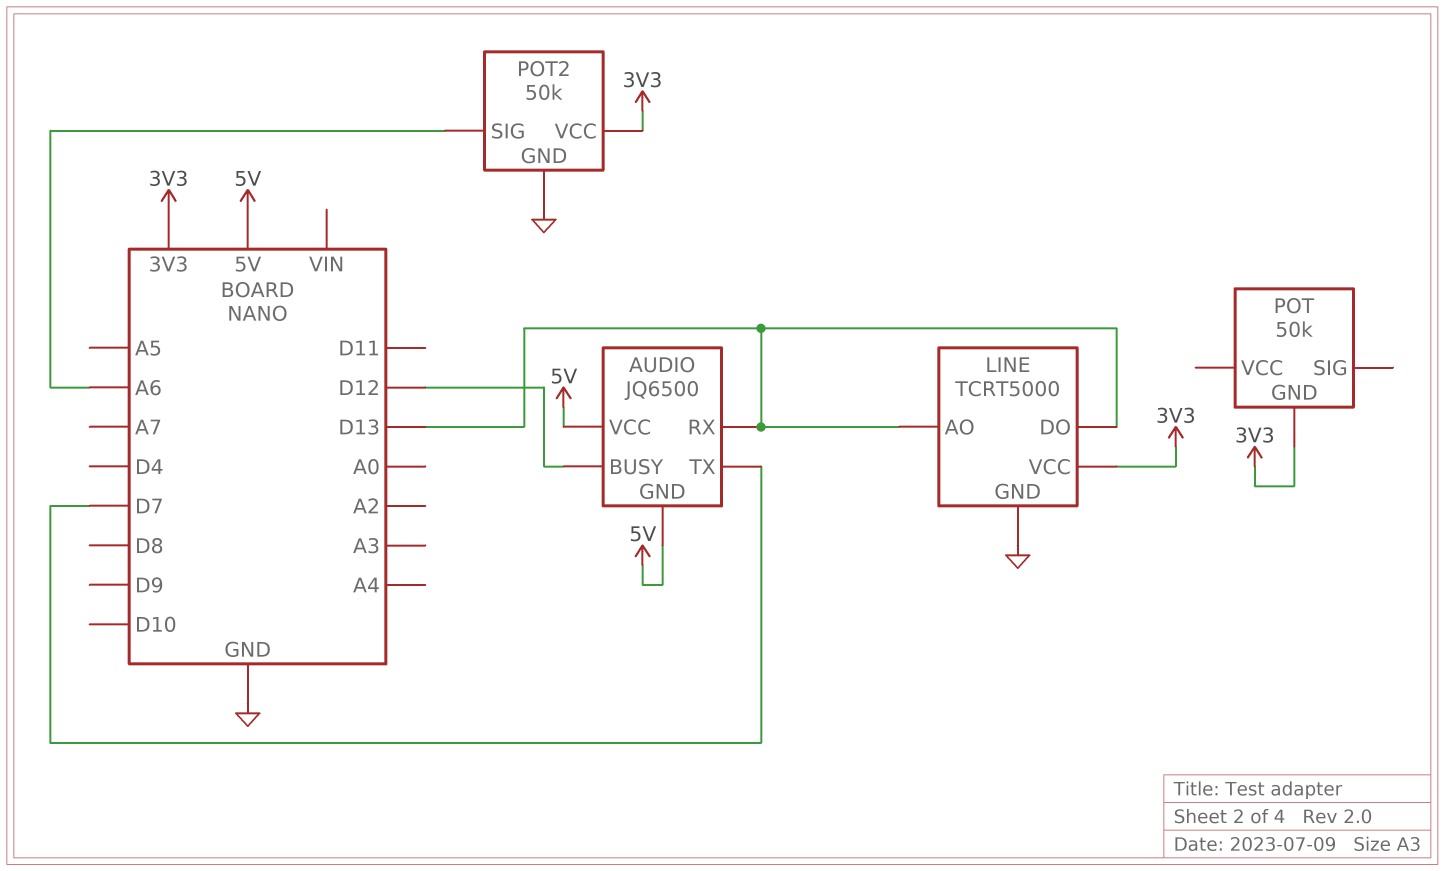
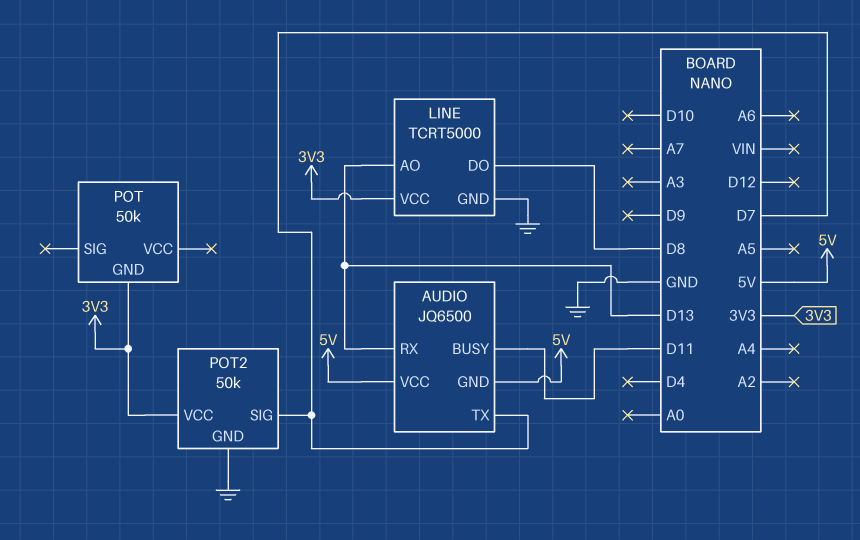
AUDIO pin BUSY: D12 -> D11
LINE pin DO: D13 -> D8
POT2 pin SIG: A6 -> D7

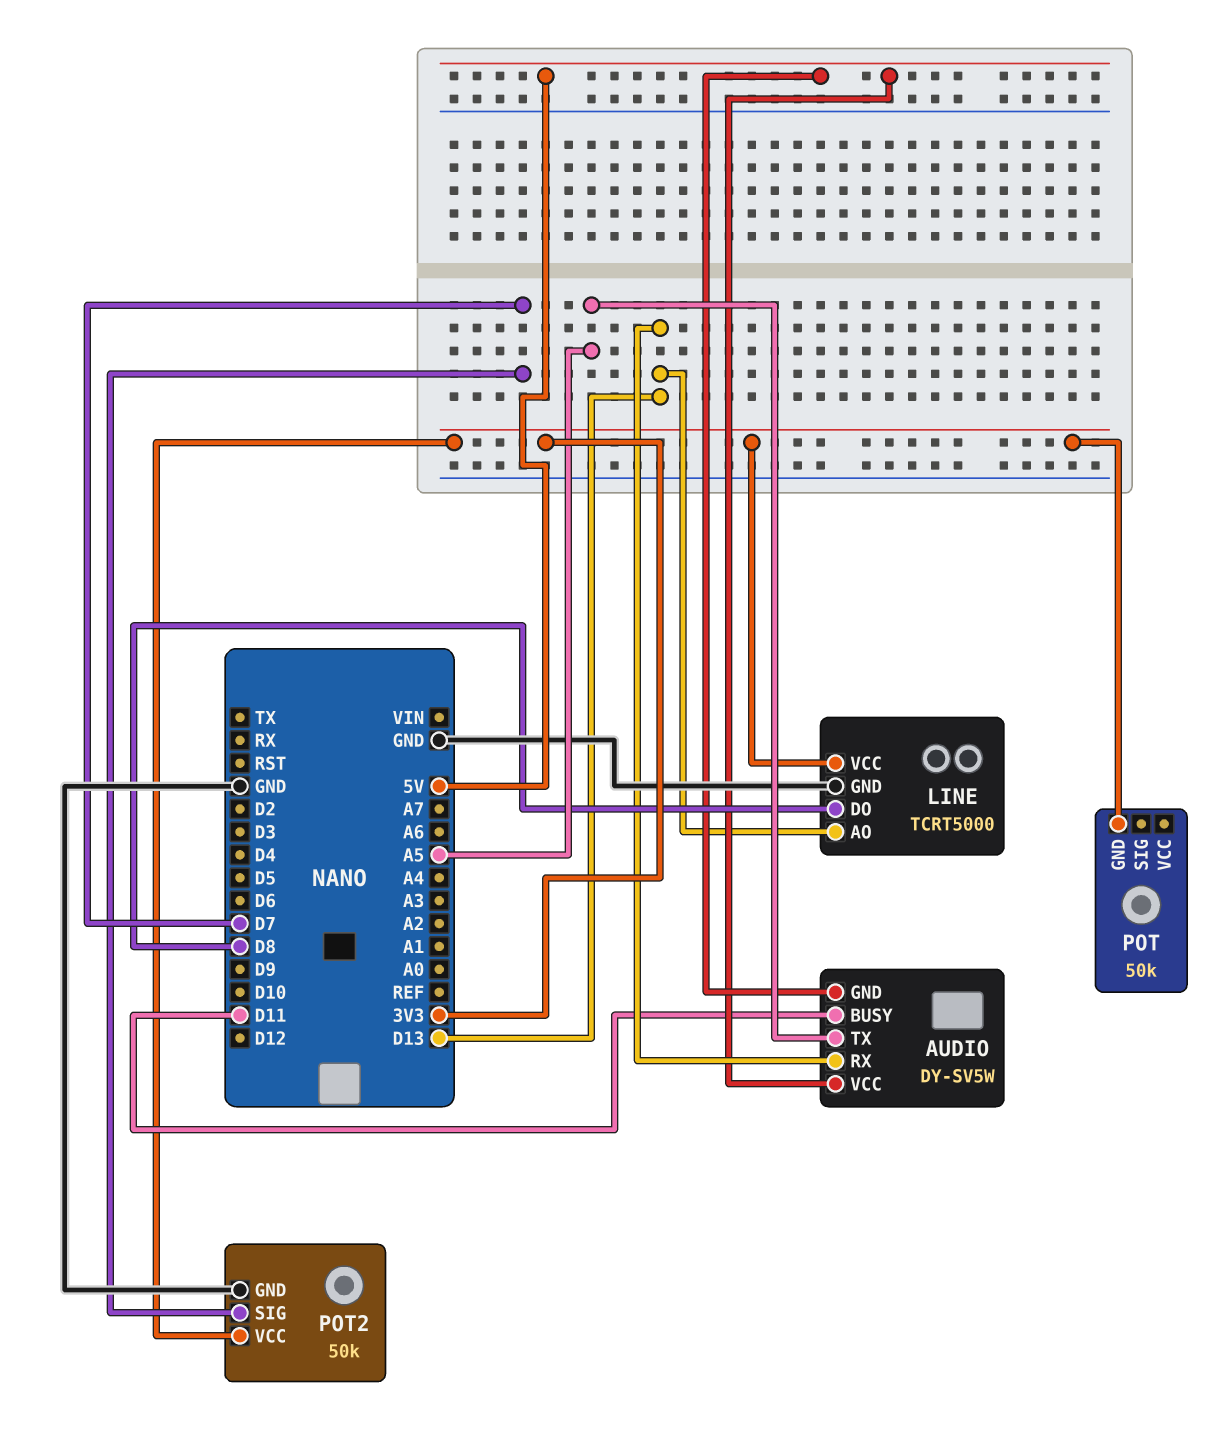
AUDIO: JQ6500 -> DY-SV5W
AUDIO pin TX: D7 -> A5

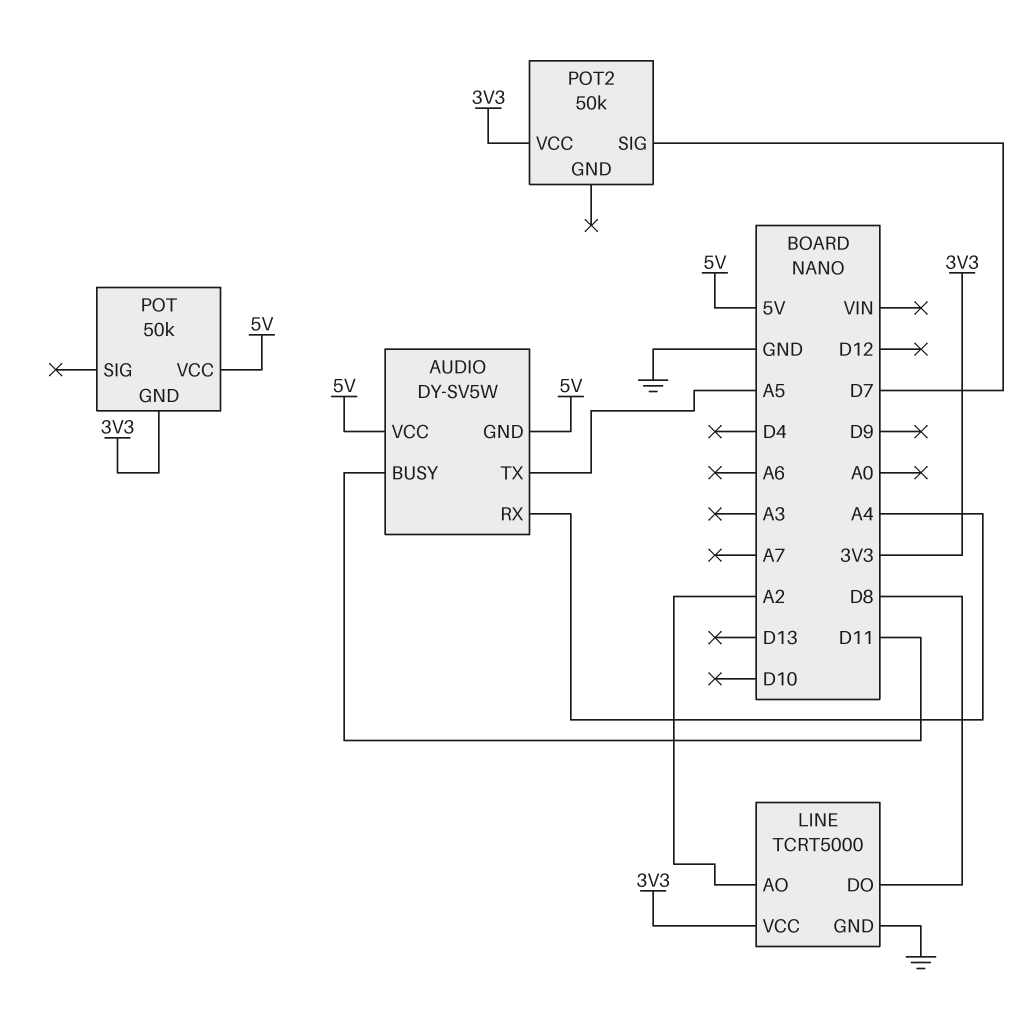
AUDIO pin RX: D13 -> A4
LINE pin AO: D13 -> A2
POT pin VCC: none -> 5V
POT2 pin GND: GND -> none

